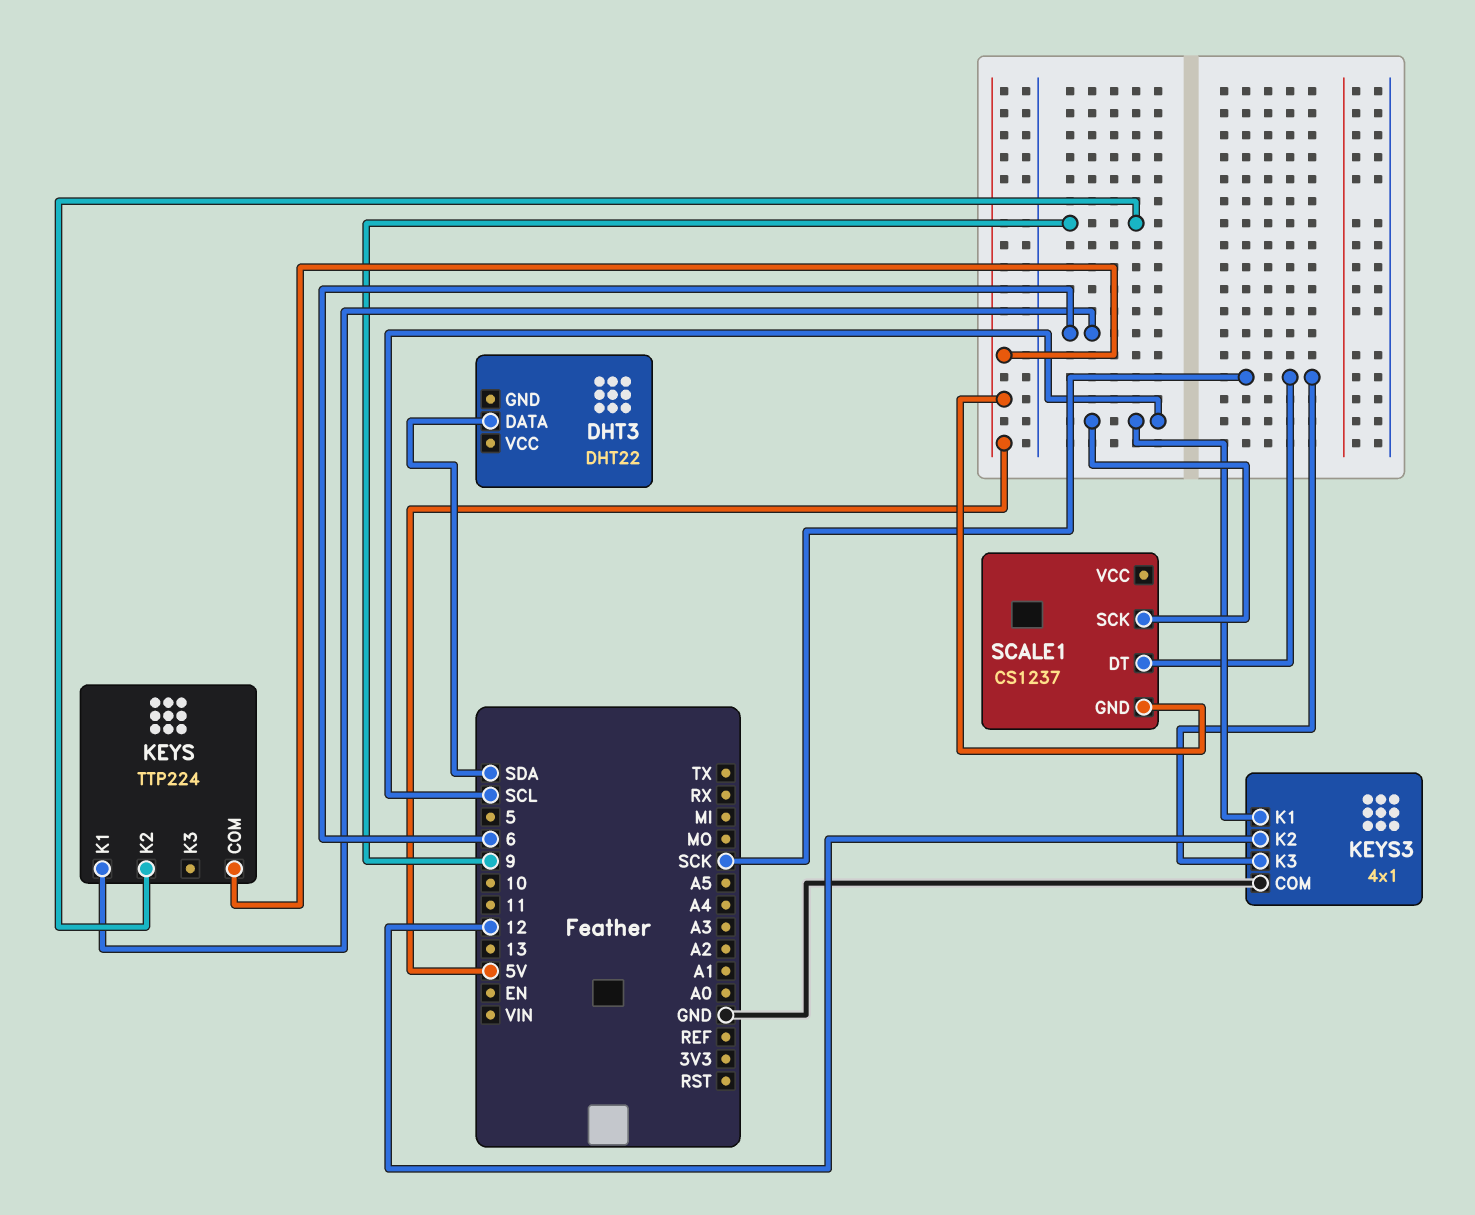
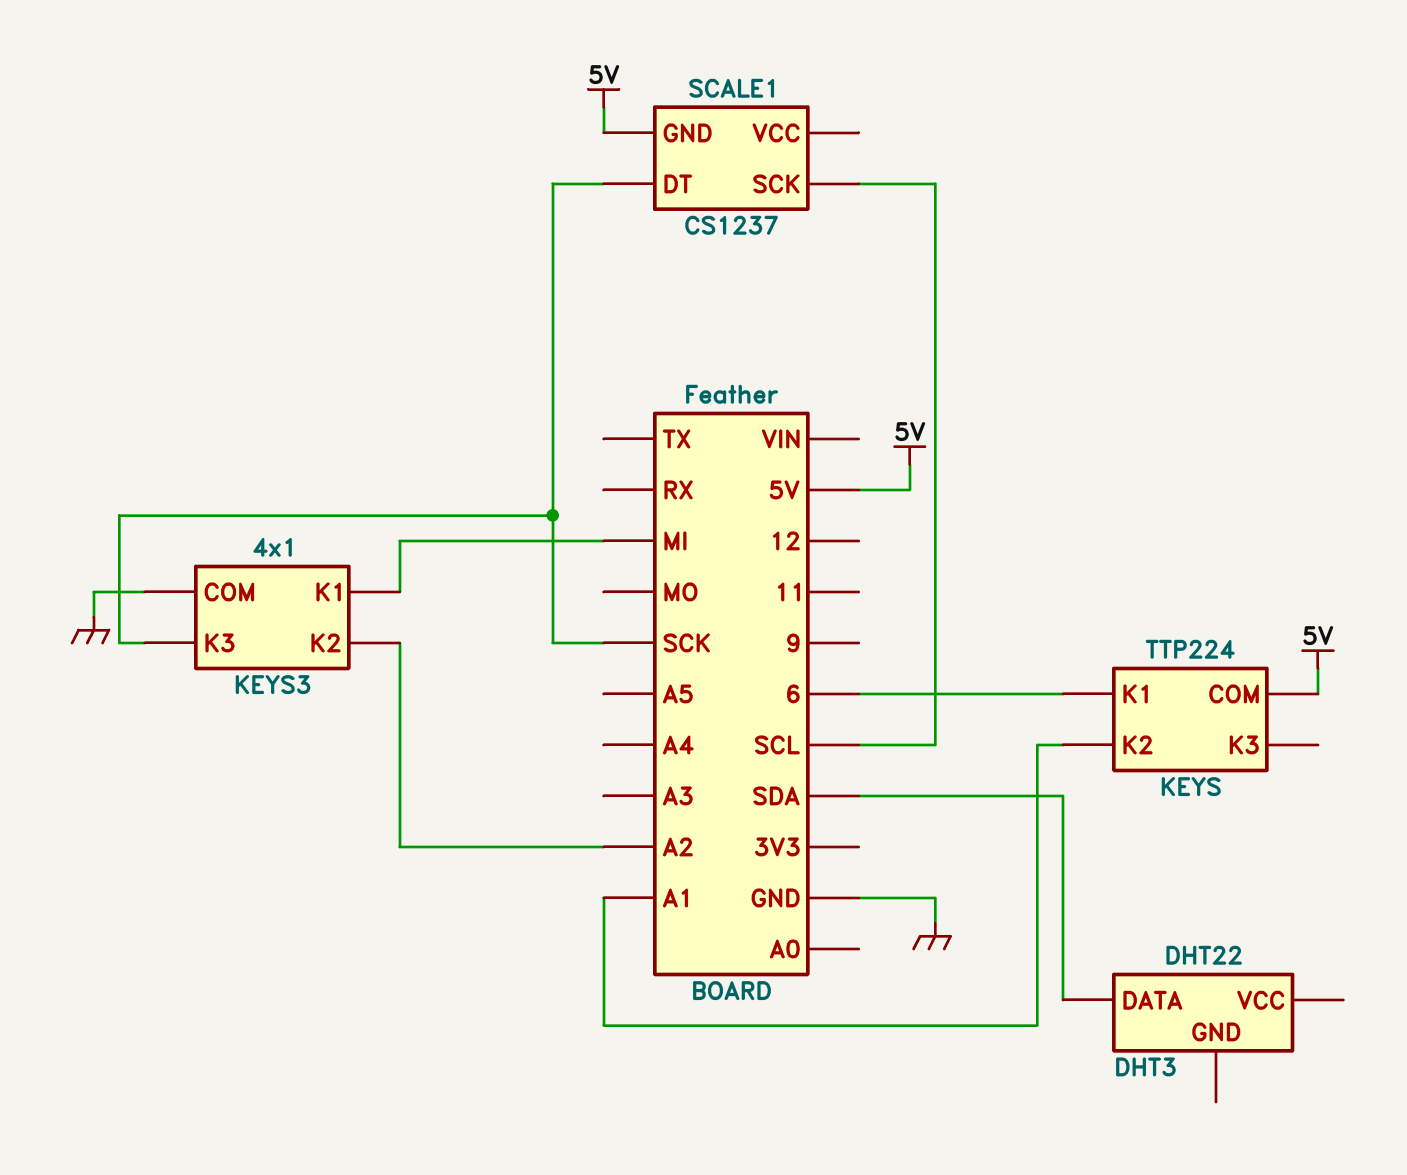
KEYS pin K2: 9 -> A1
KEYS3 pin K1: SCL -> MI
KEYS3 pin K2: 12 -> A2

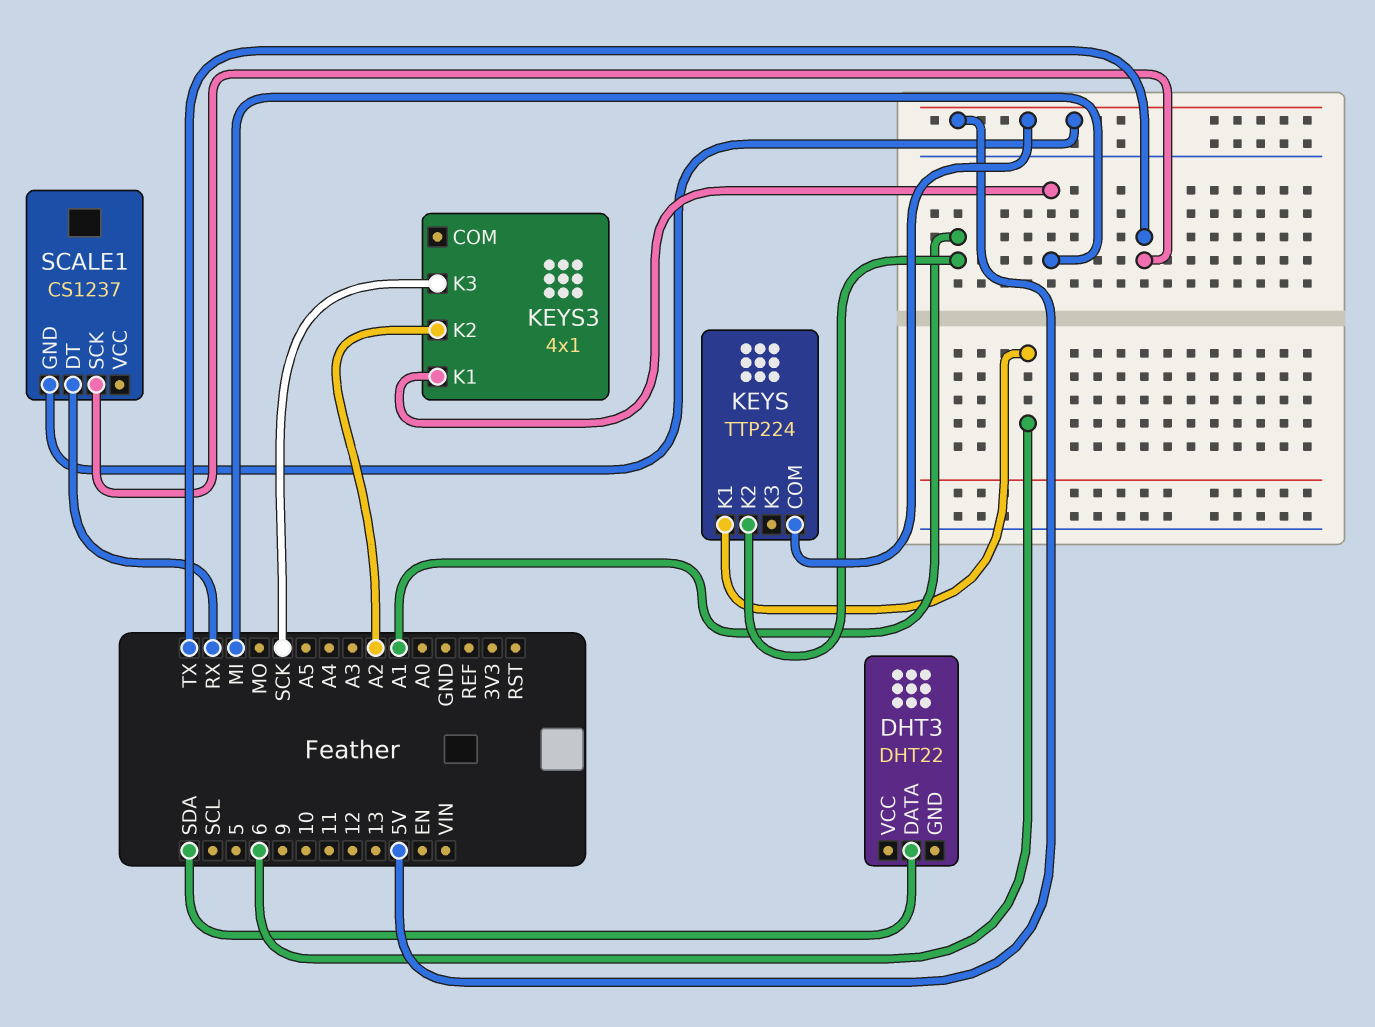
KEYS3 pin COM: GND -> none
SCALE1 pin DT: SCK -> RX
SCALE1 pin SCK: SCL -> TX

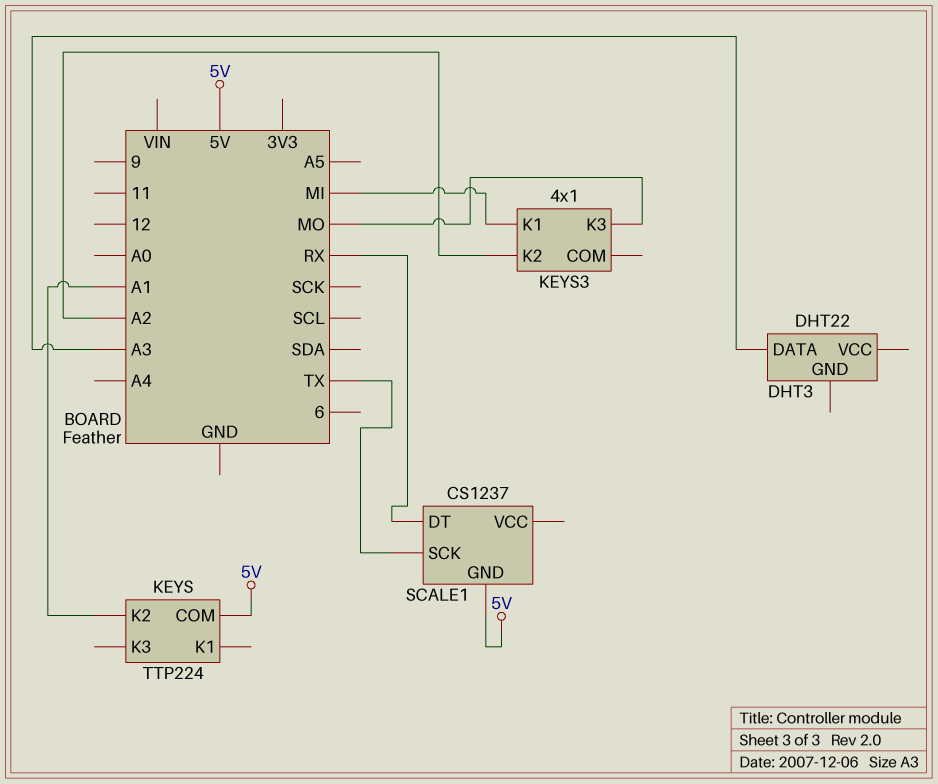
DHT3 pin DATA: SDA -> A3
KEYS pin K1: 6 -> none
KEYS3 pin K3: SCK -> MO

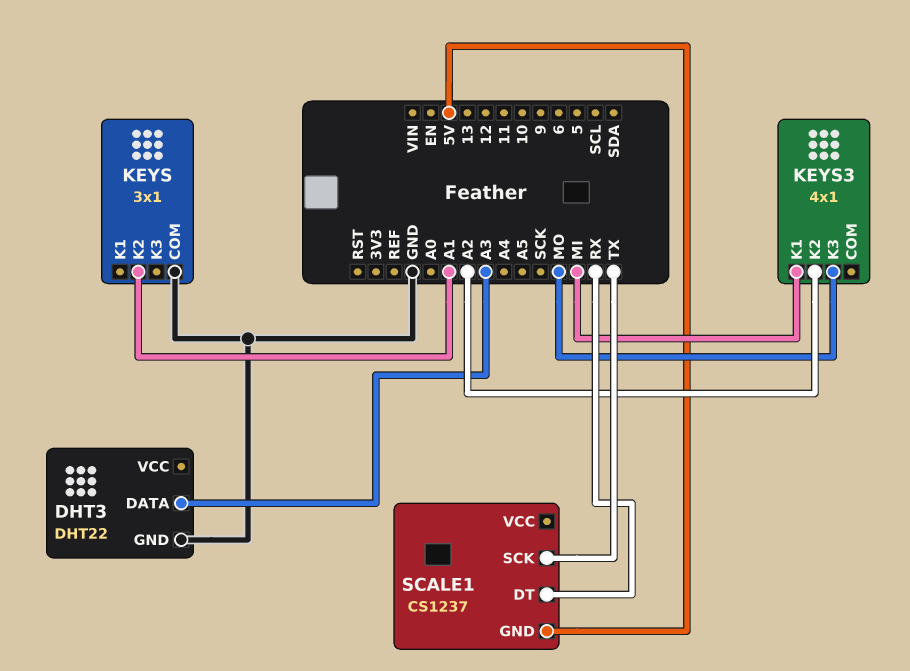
DHT3 pin GND: none -> GND
KEYS: TTP224 -> 3x1
KEYS pin COM: 5V -> GND

